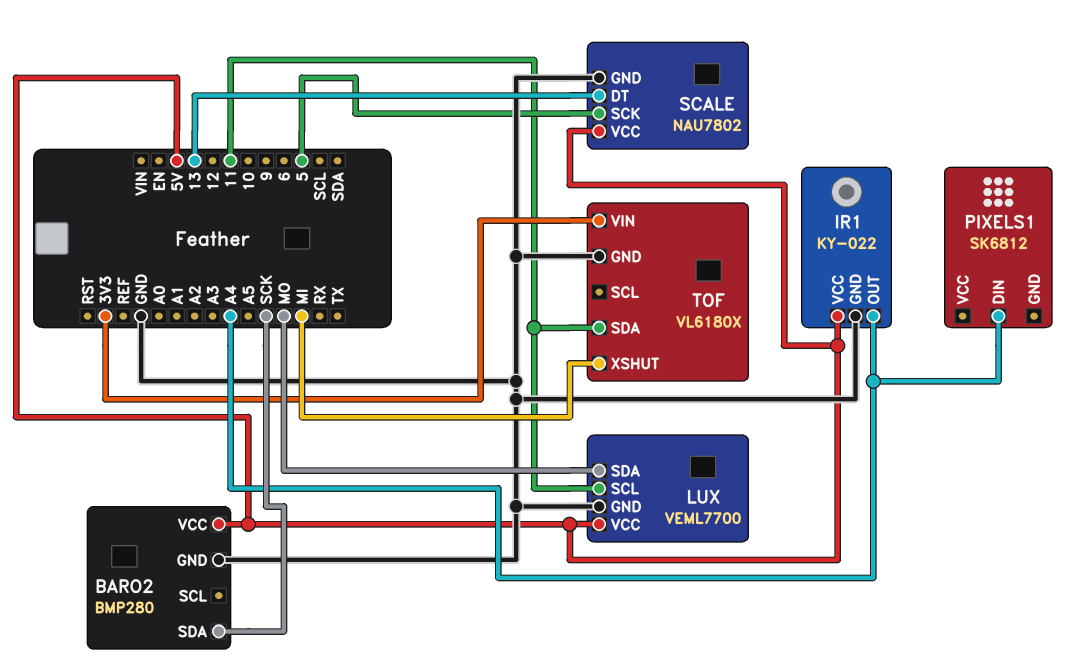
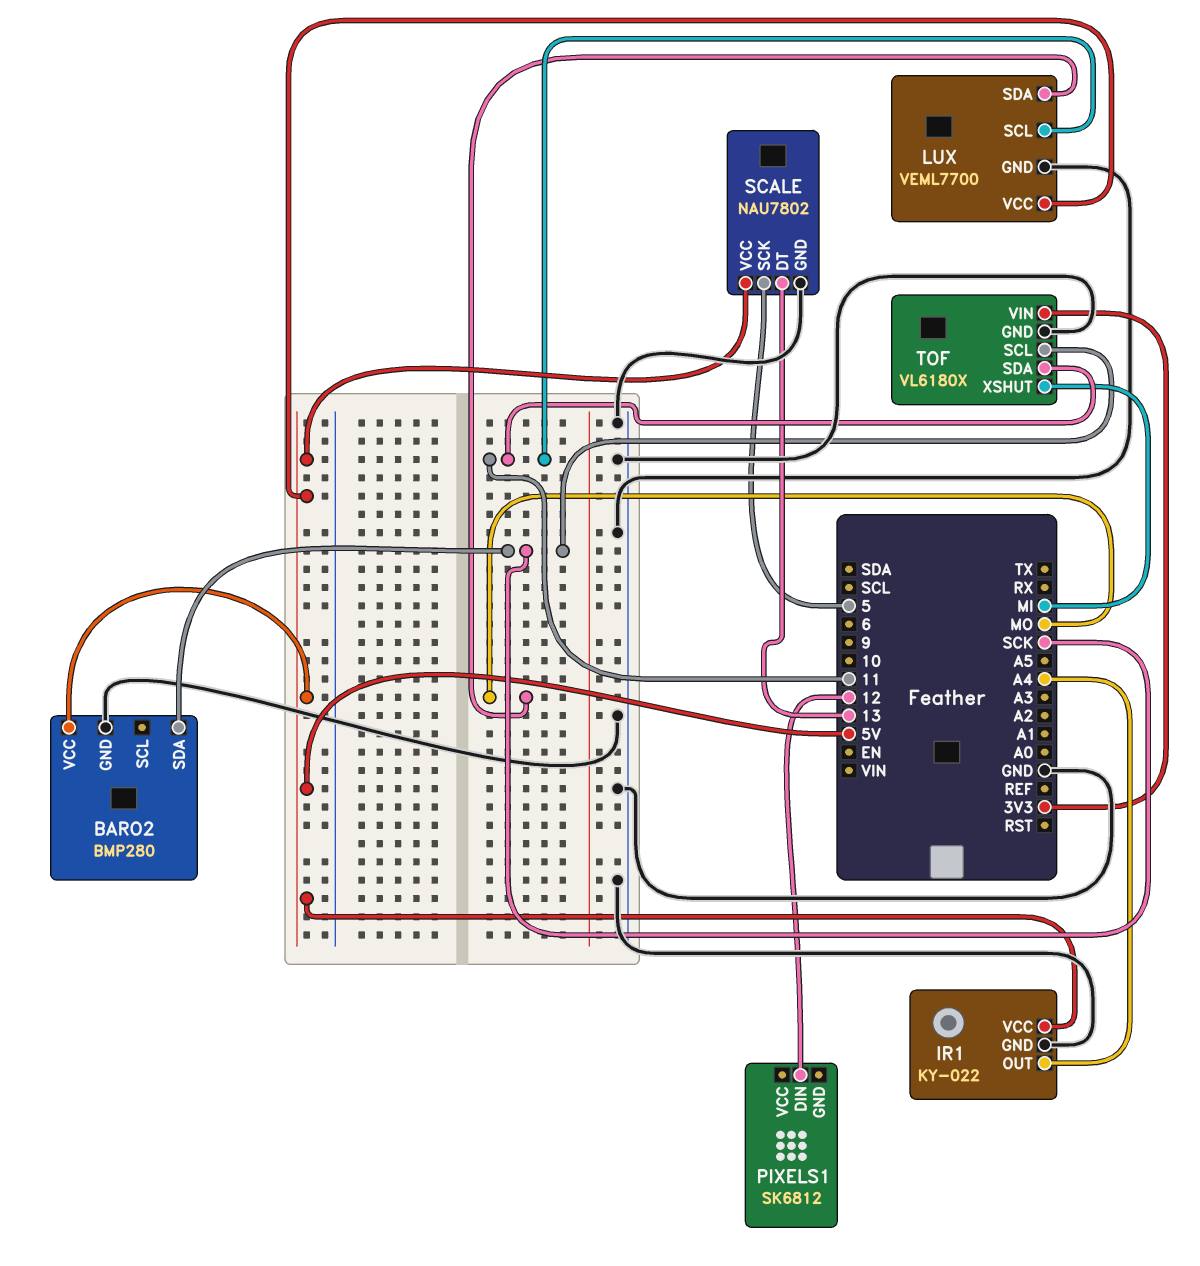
PIXELS1 pin DIN: A4 -> 12
TOF pin SCL: none -> SCK

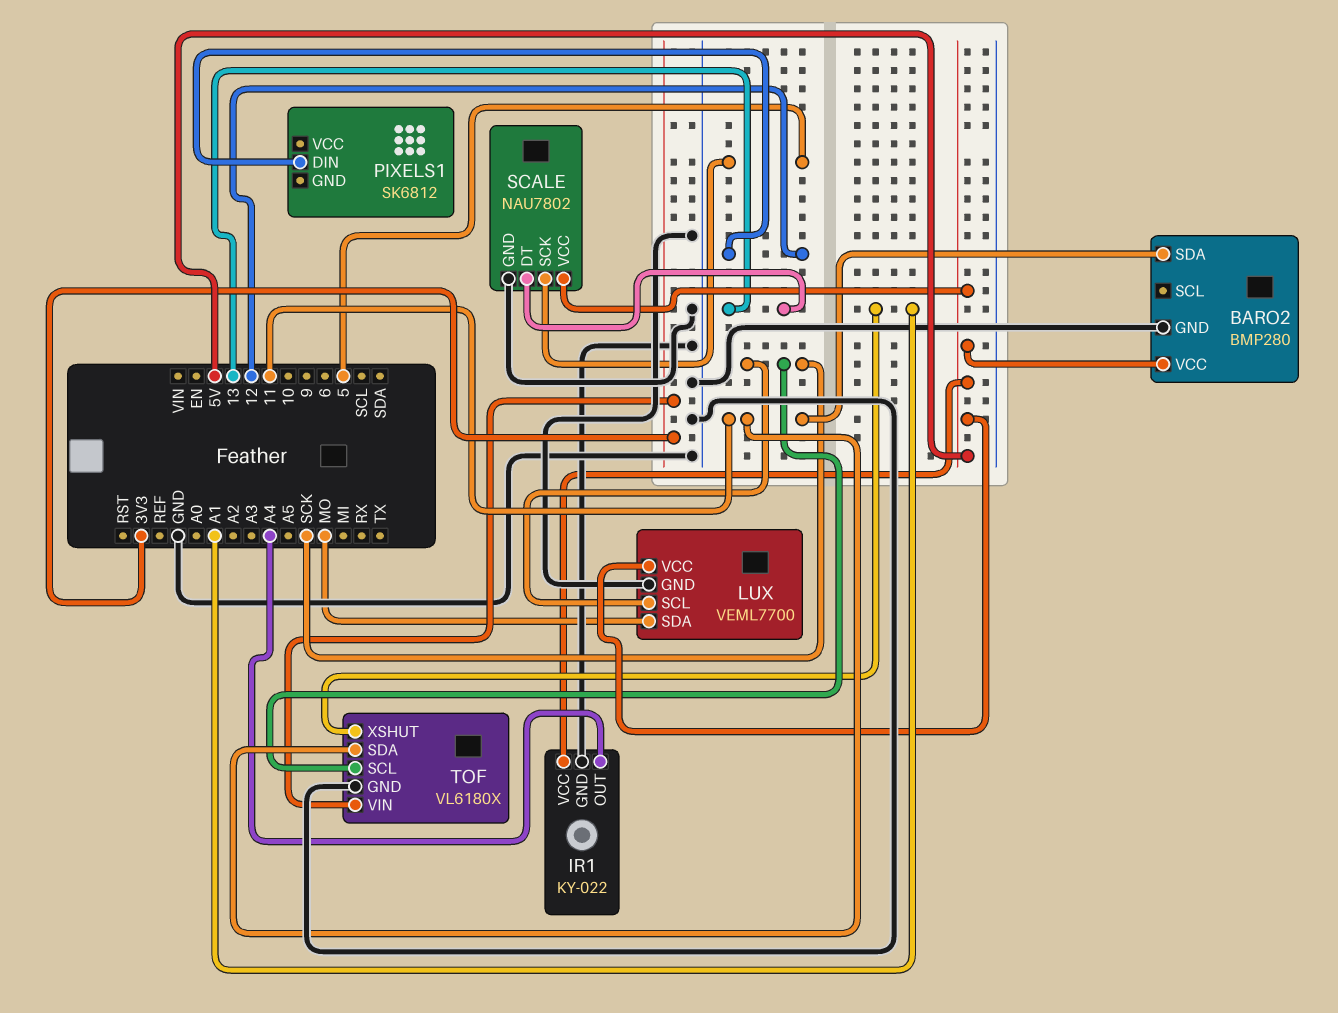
BARO2 pin SDA: SCK -> 11
LUX pin SCL: 11 -> SCK
TOF pin XSHUT: MI -> A1

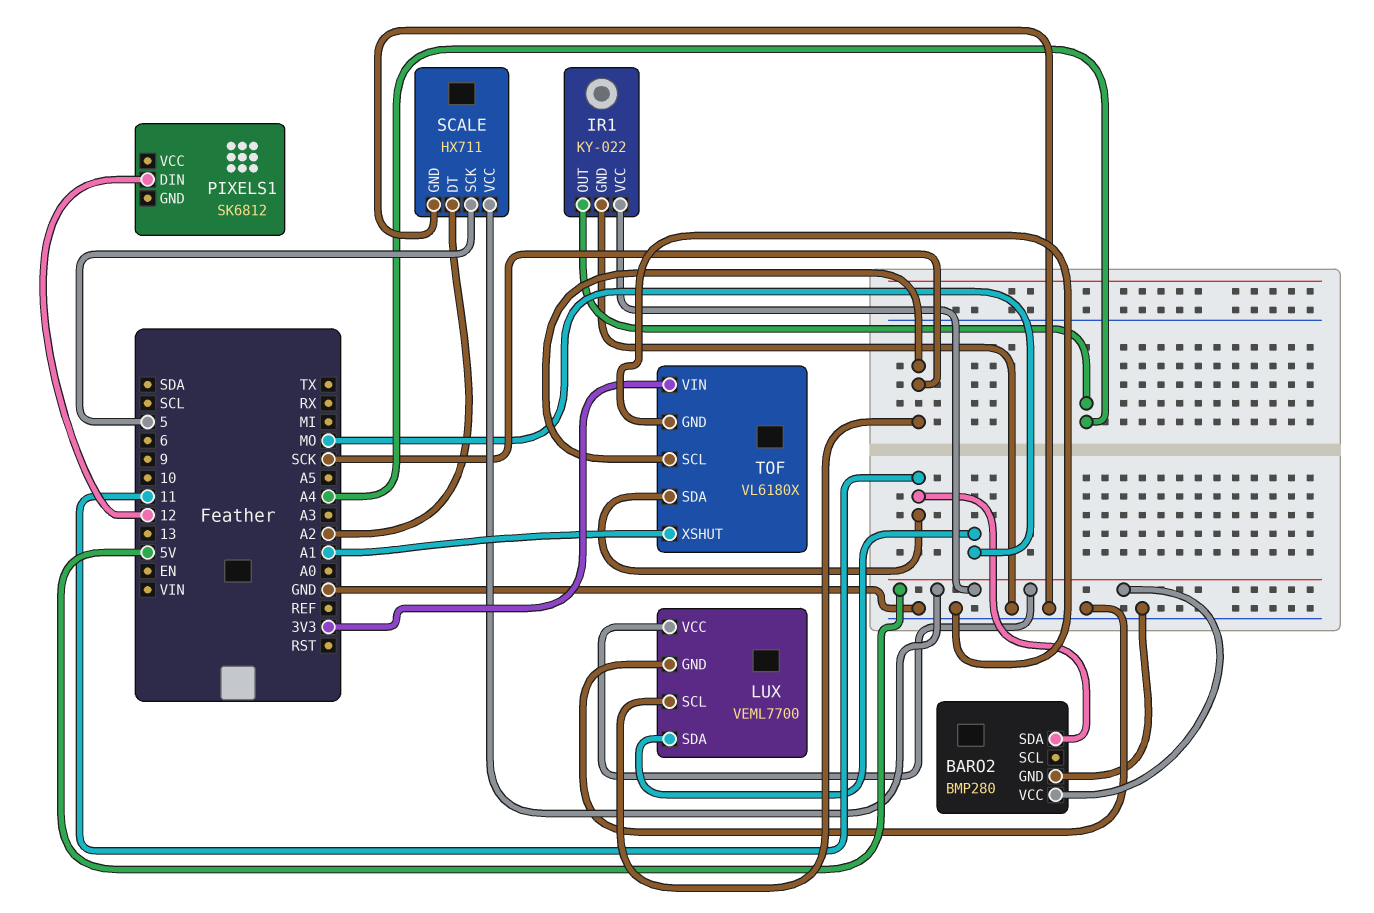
SCALE: NAU7802 -> HX711
SCALE pin DT: 13 -> A2

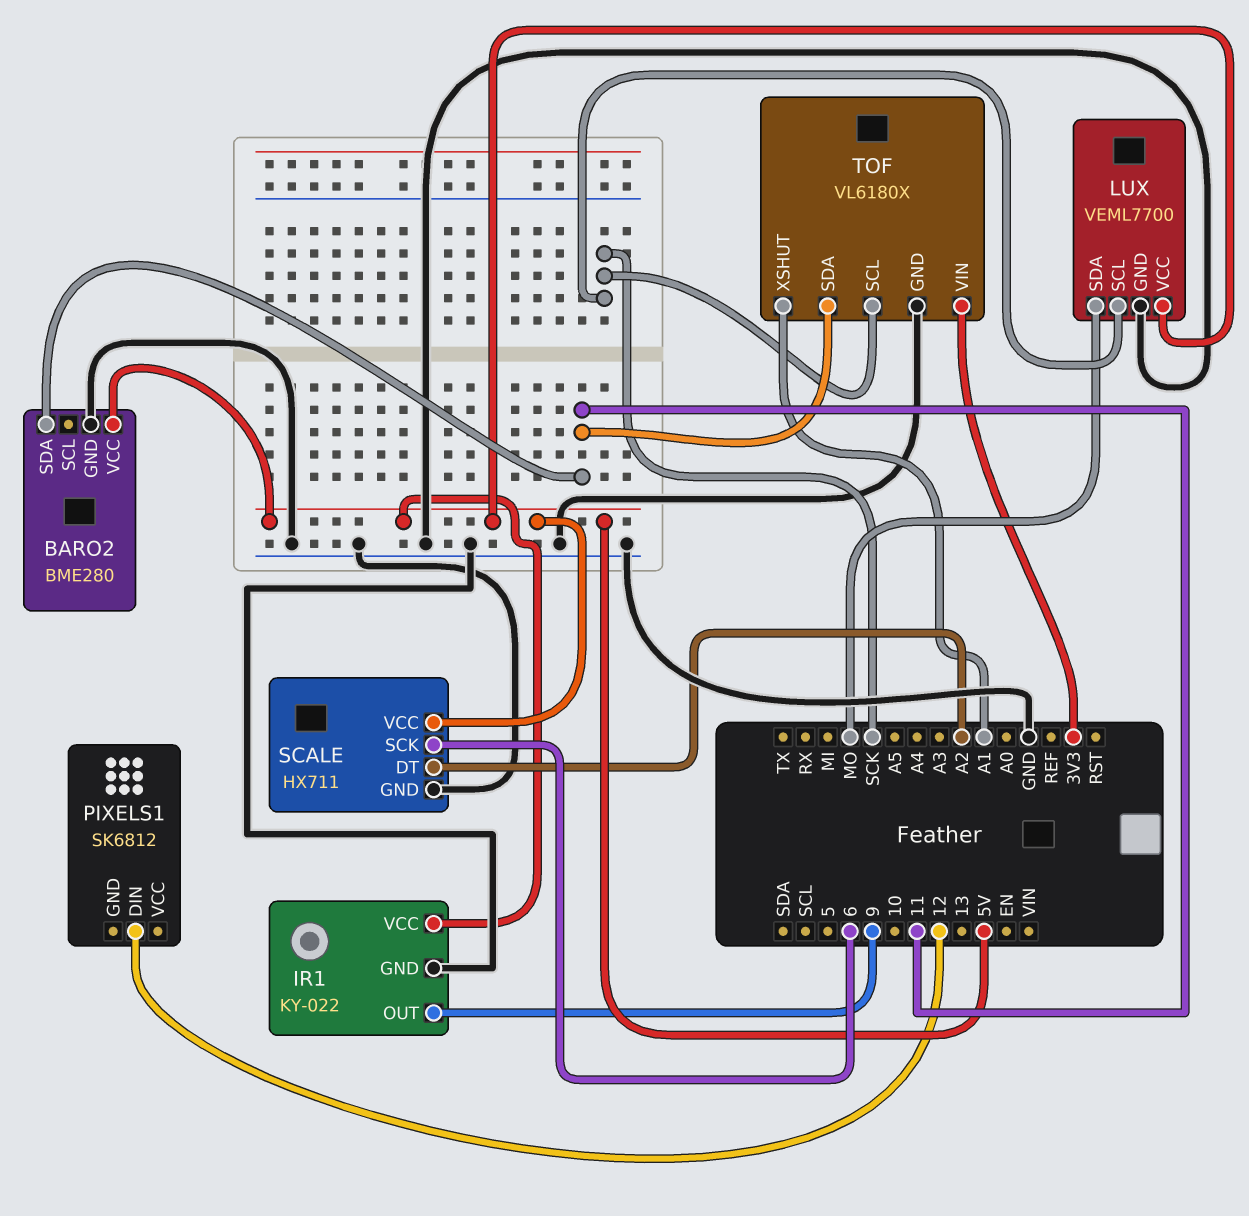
BARO2: BMP280 -> BME280
IR1 pin OUT: A4 -> 9
SCALE pin SCK: 5 -> 6

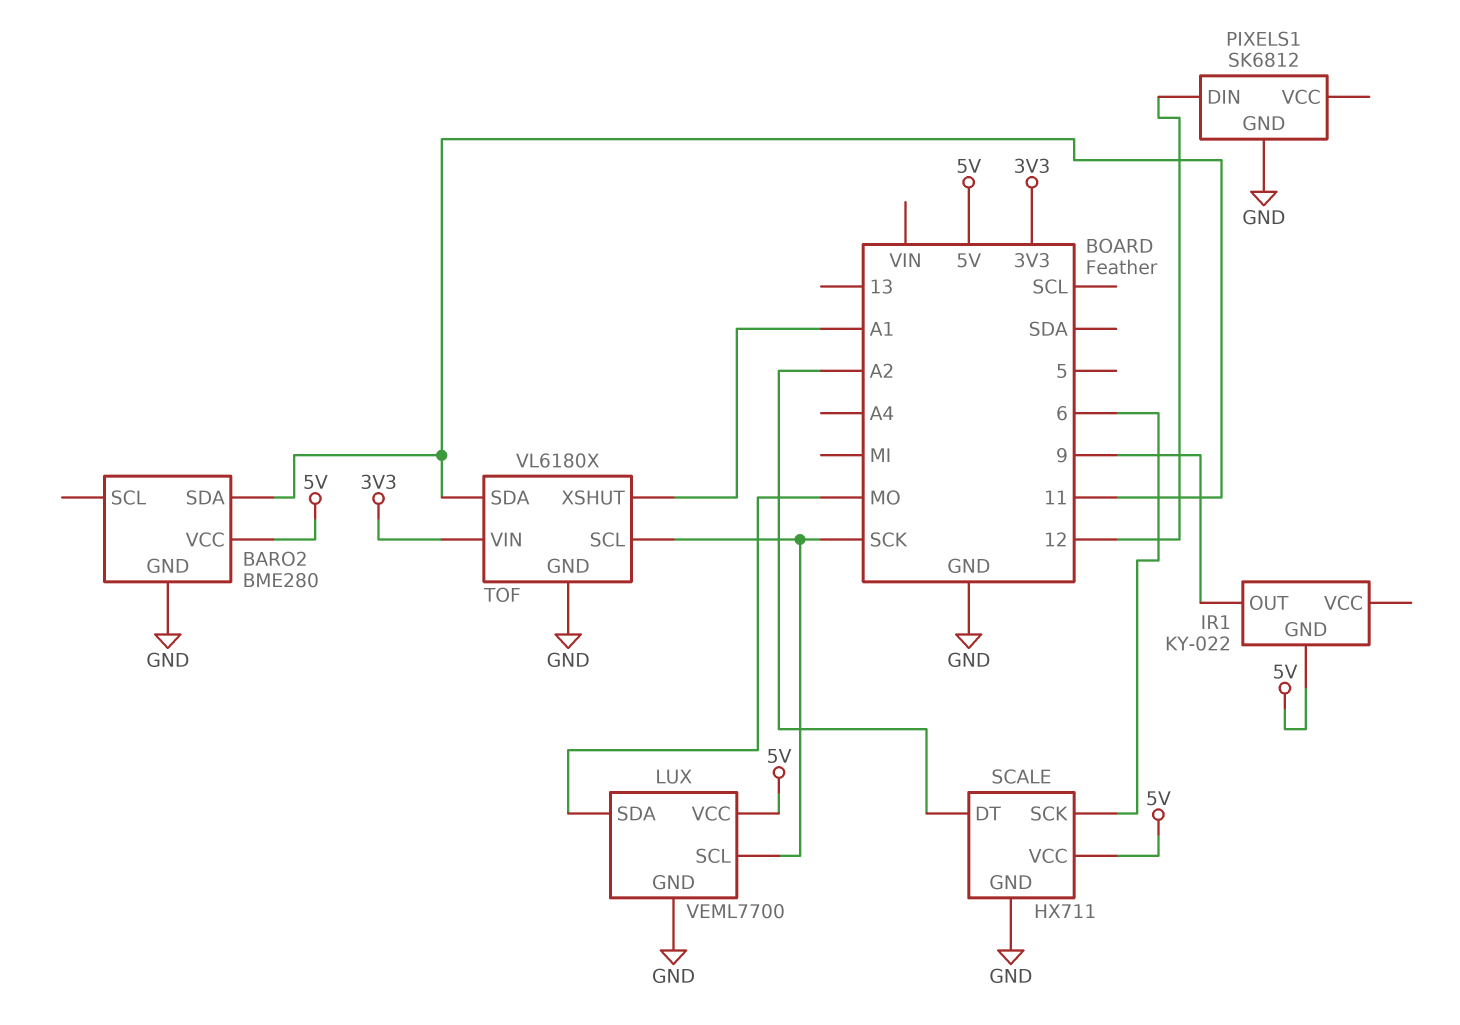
IR1 pin GND: GND -> 5V
IR1 pin VCC: 5V -> none
PIXELS1 pin GND: none -> GND

